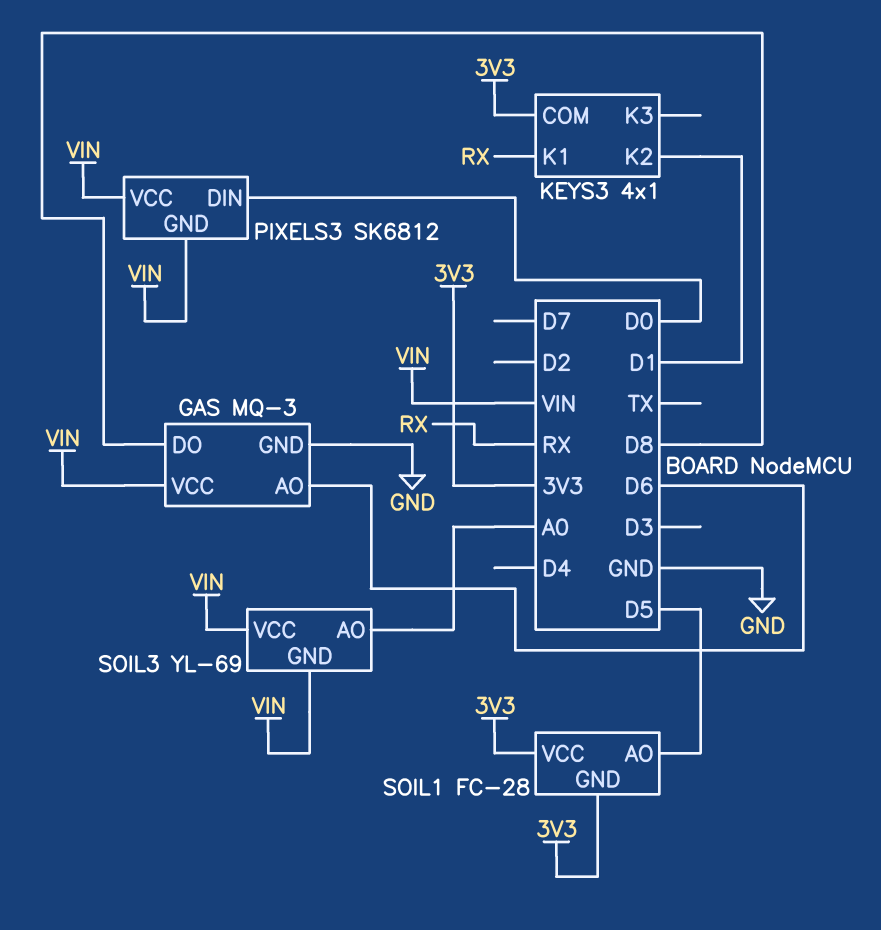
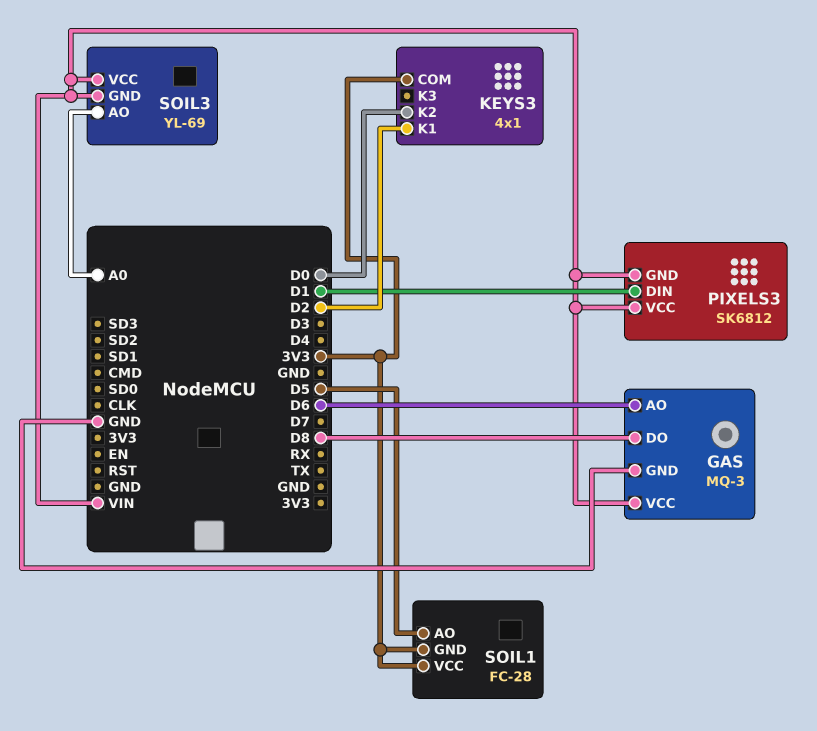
KEYS3 pin K1: RX -> D2
KEYS3 pin K2: D1 -> D0
PIXELS3 pin DIN: D0 -> D1

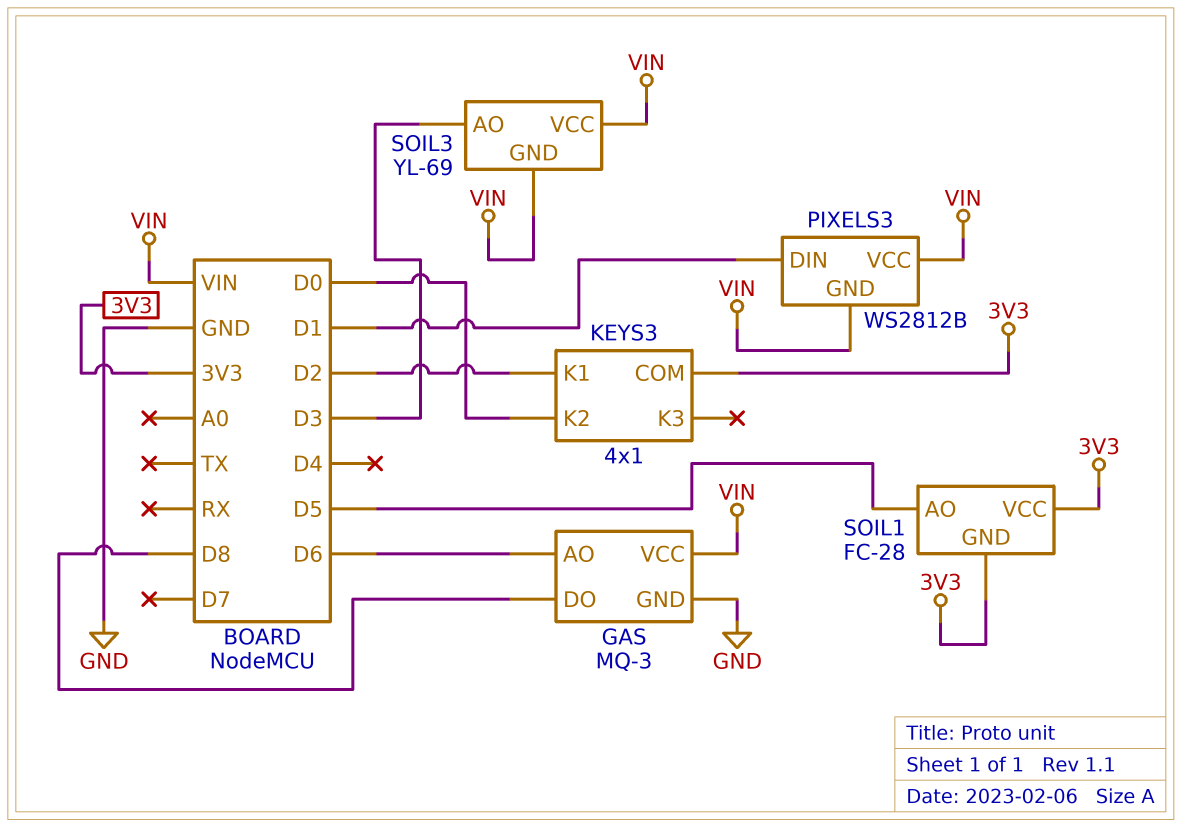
PIXELS3: SK6812 -> WS2812B
SOIL3 pin AO: A0 -> D3

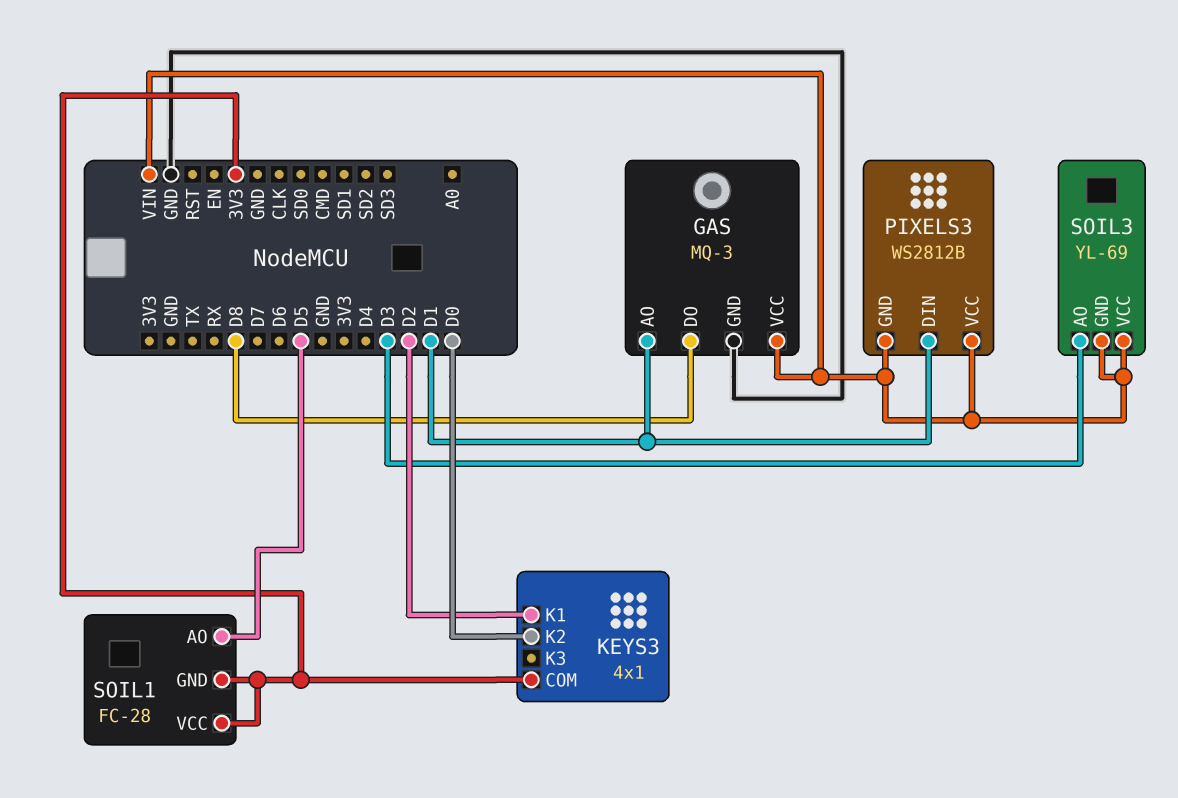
GAS pin AO: D6 -> D1

